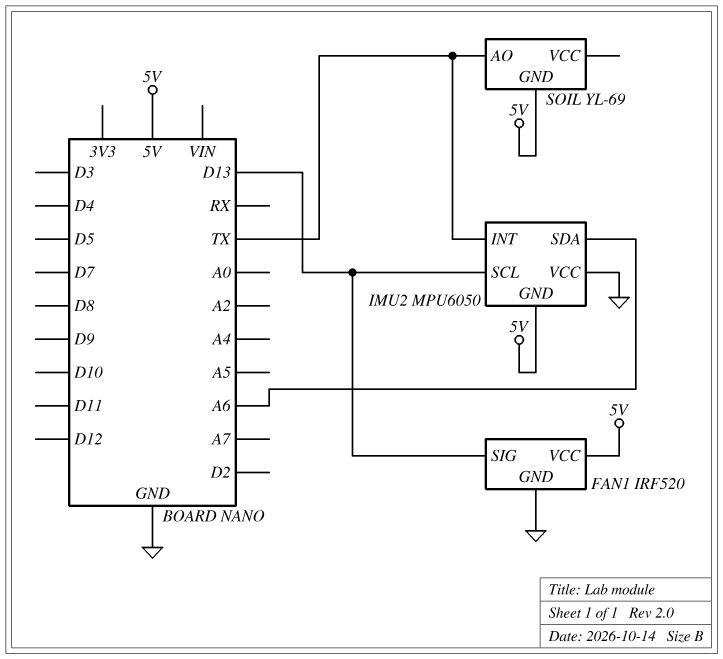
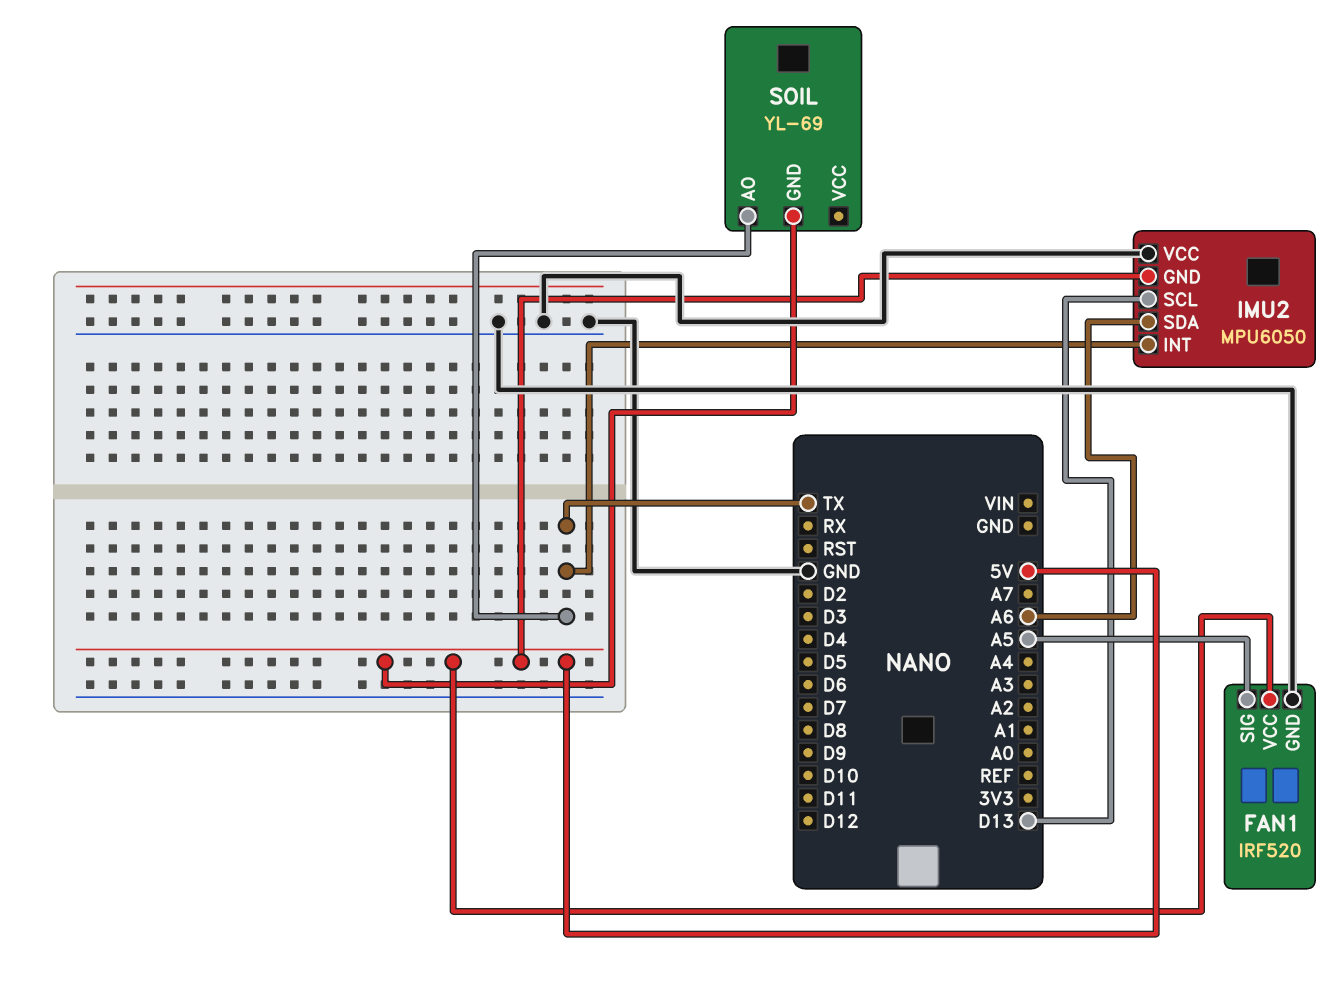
FAN1 pin SIG: D13 -> A5

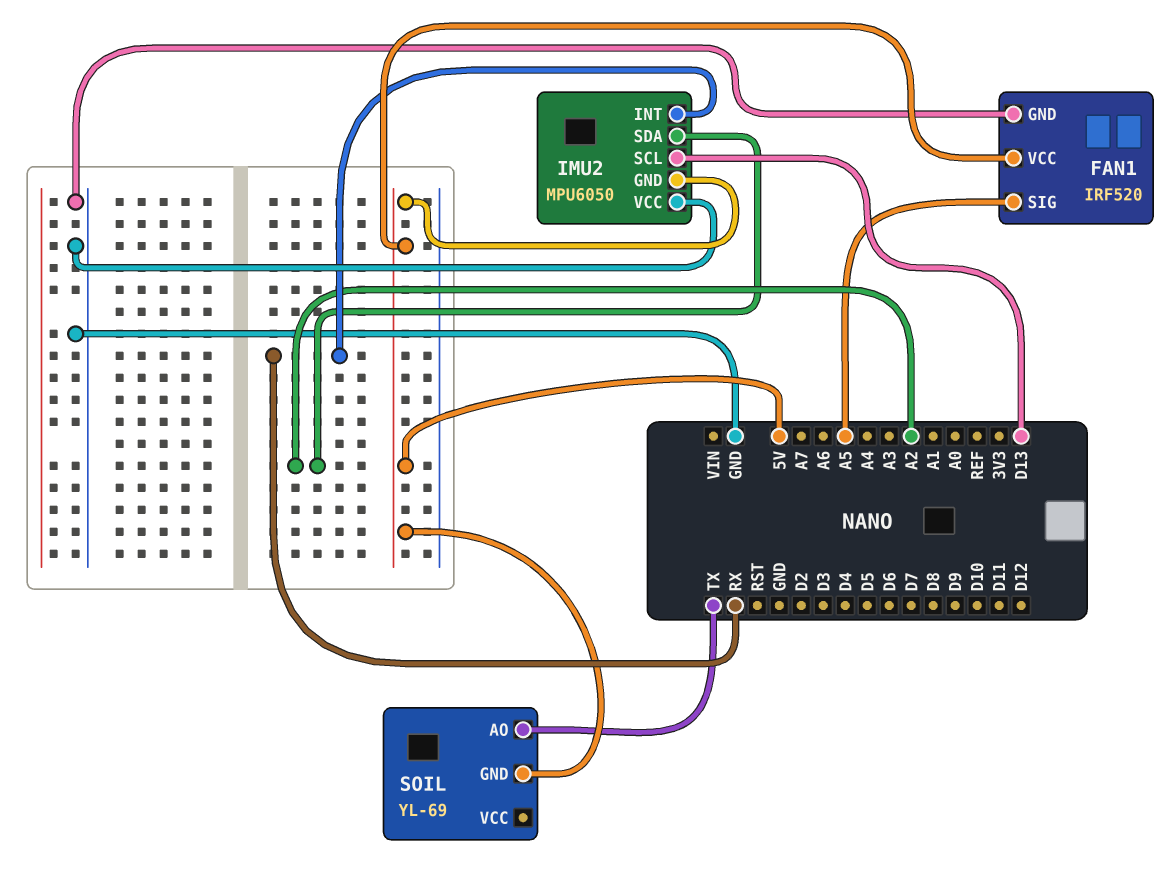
IMU2 pin INT: TX -> RX
IMU2 pin SDA: A6 -> A2

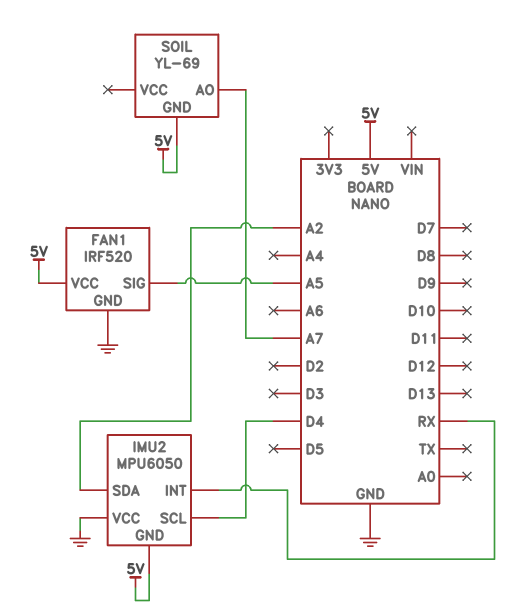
IMU2 pin SCL: D13 -> D4
SOIL pin AO: TX -> A7

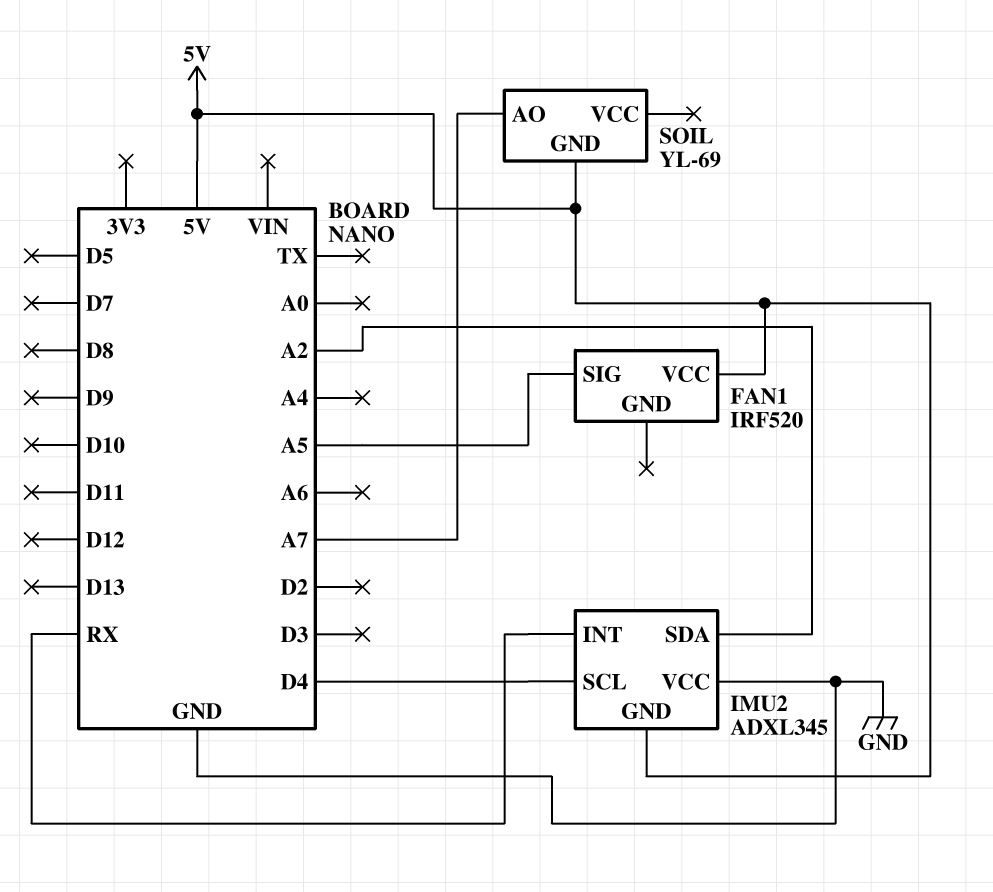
FAN1 pin GND: GND -> none
IMU2: MPU6050 -> ADXL345

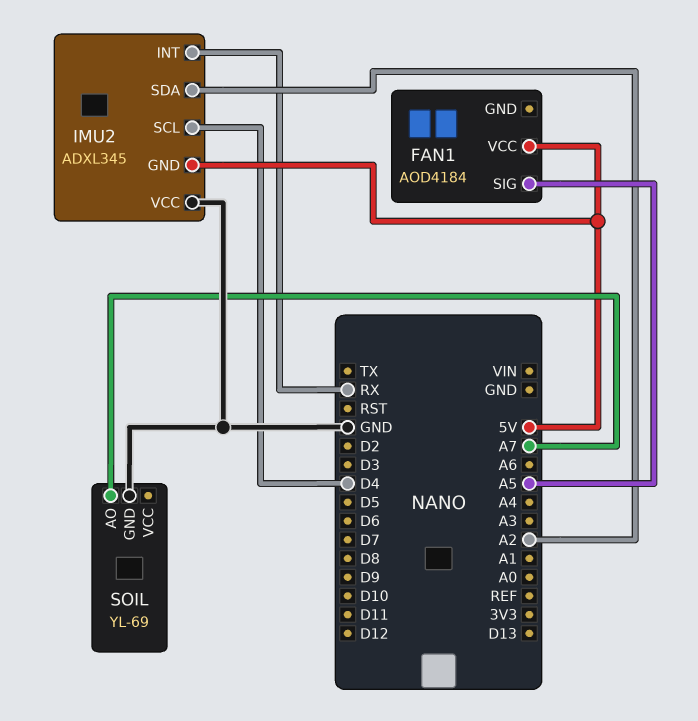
FAN1: IRF520 -> AOD4184
SOIL pin GND: 5V -> GND

